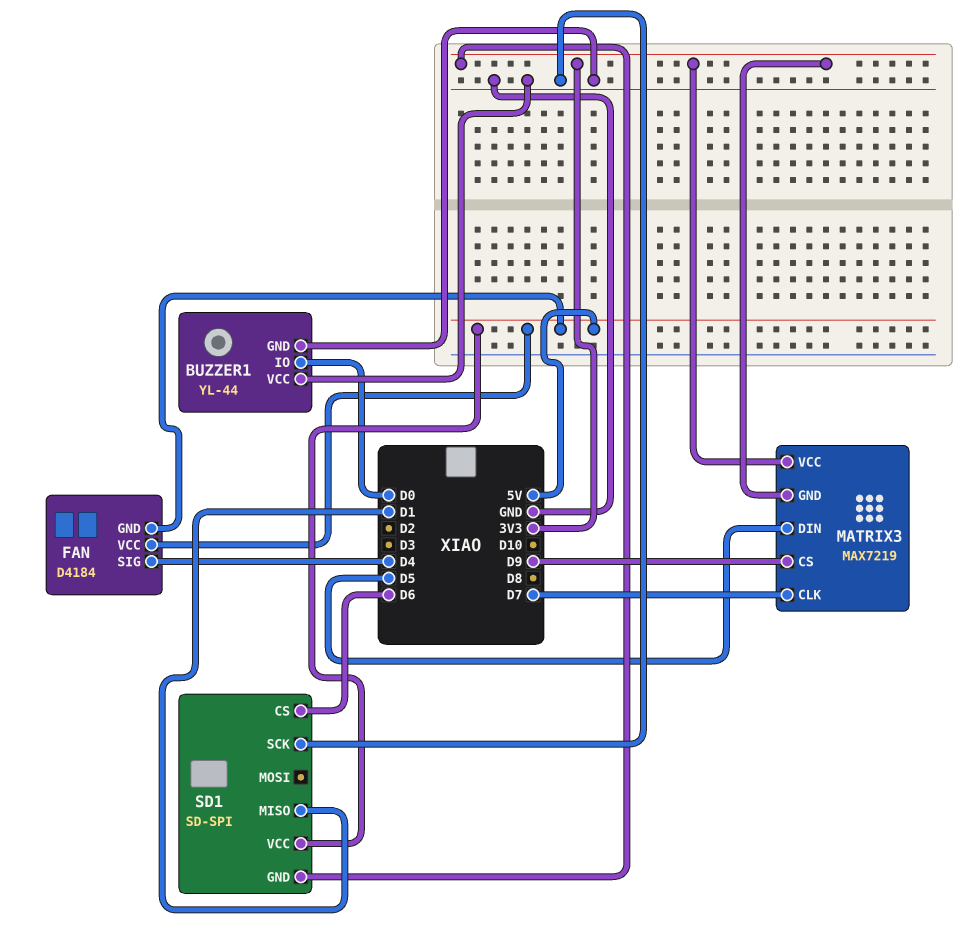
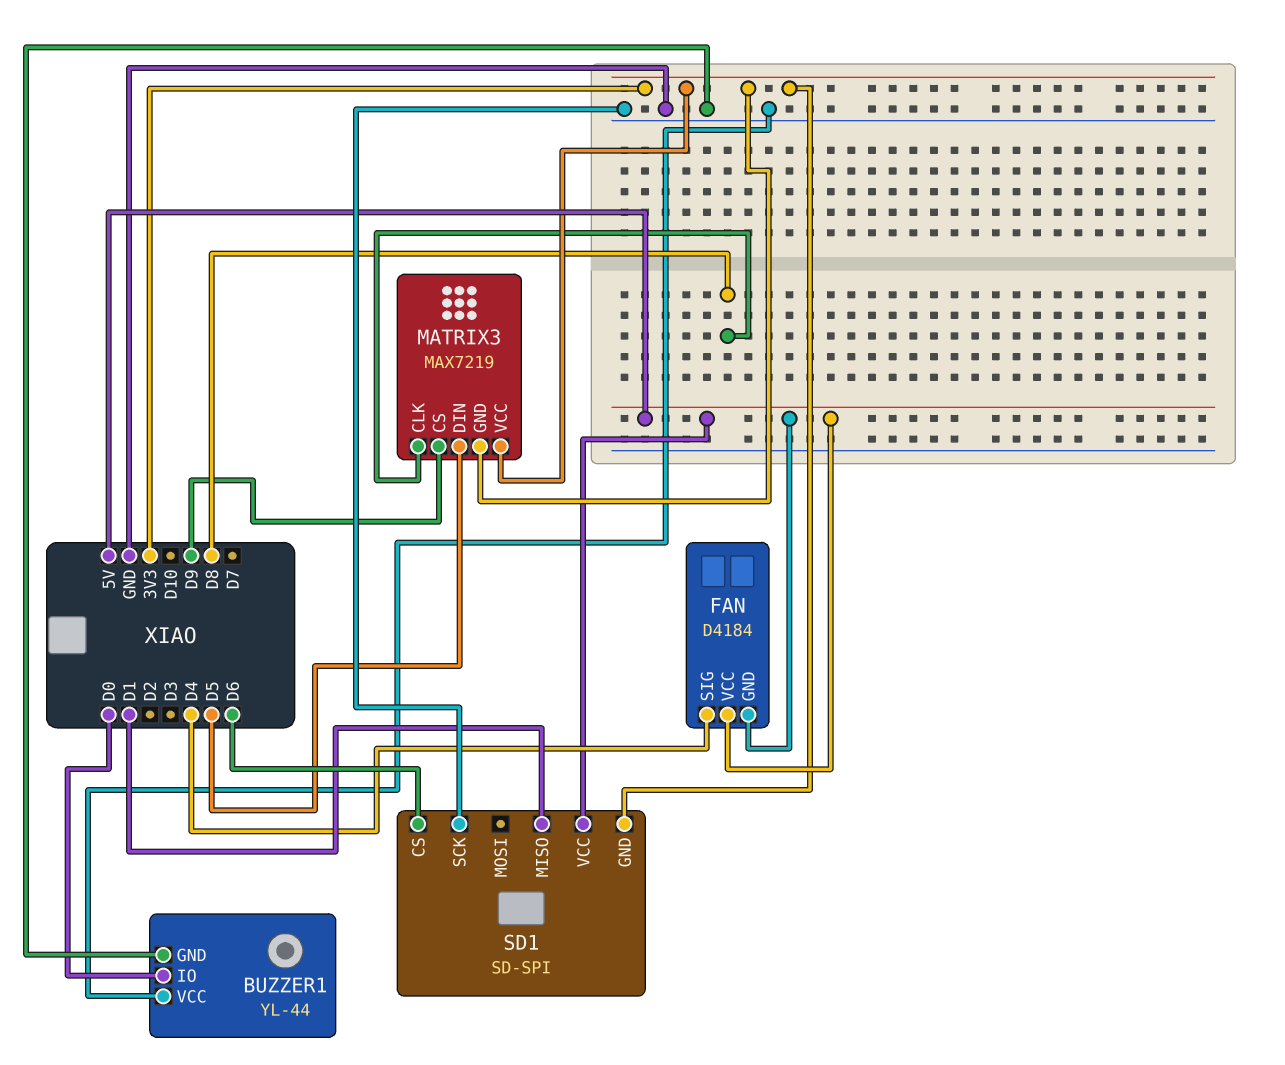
MATRIX3 pin CLK: D7 -> D8

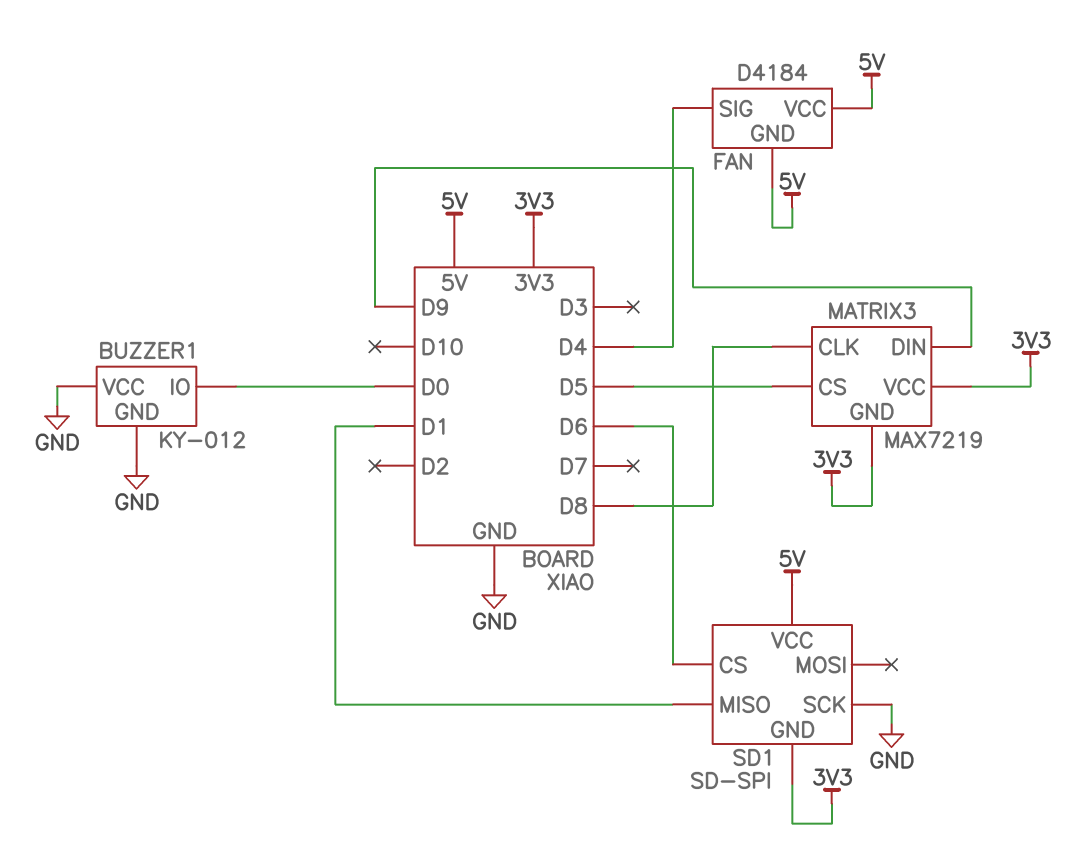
BUZZER1: YL-44 -> KY-012
MATRIX3 pin CS: D9 -> D5
MATRIX3 pin DIN: D5 -> D9

